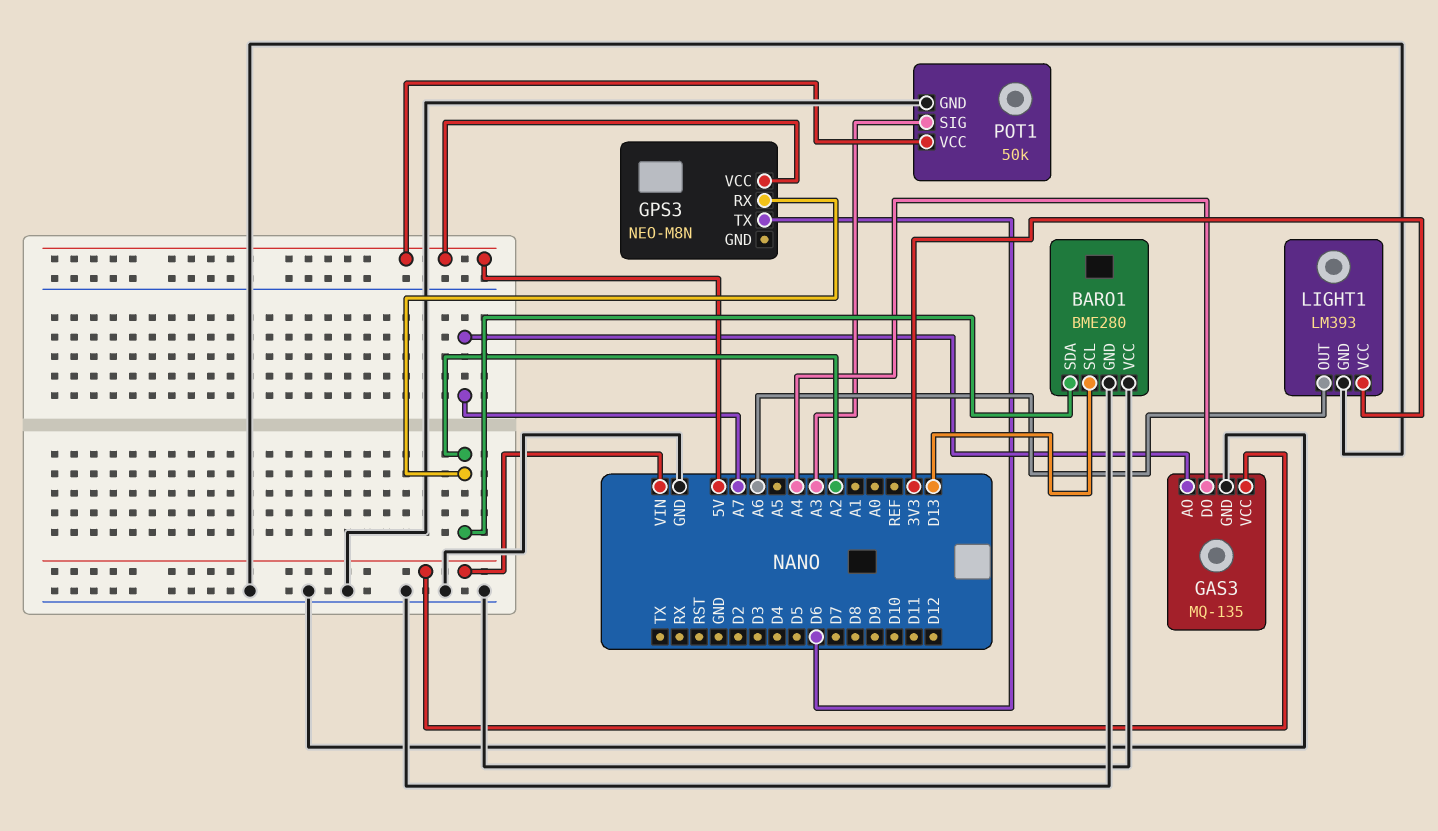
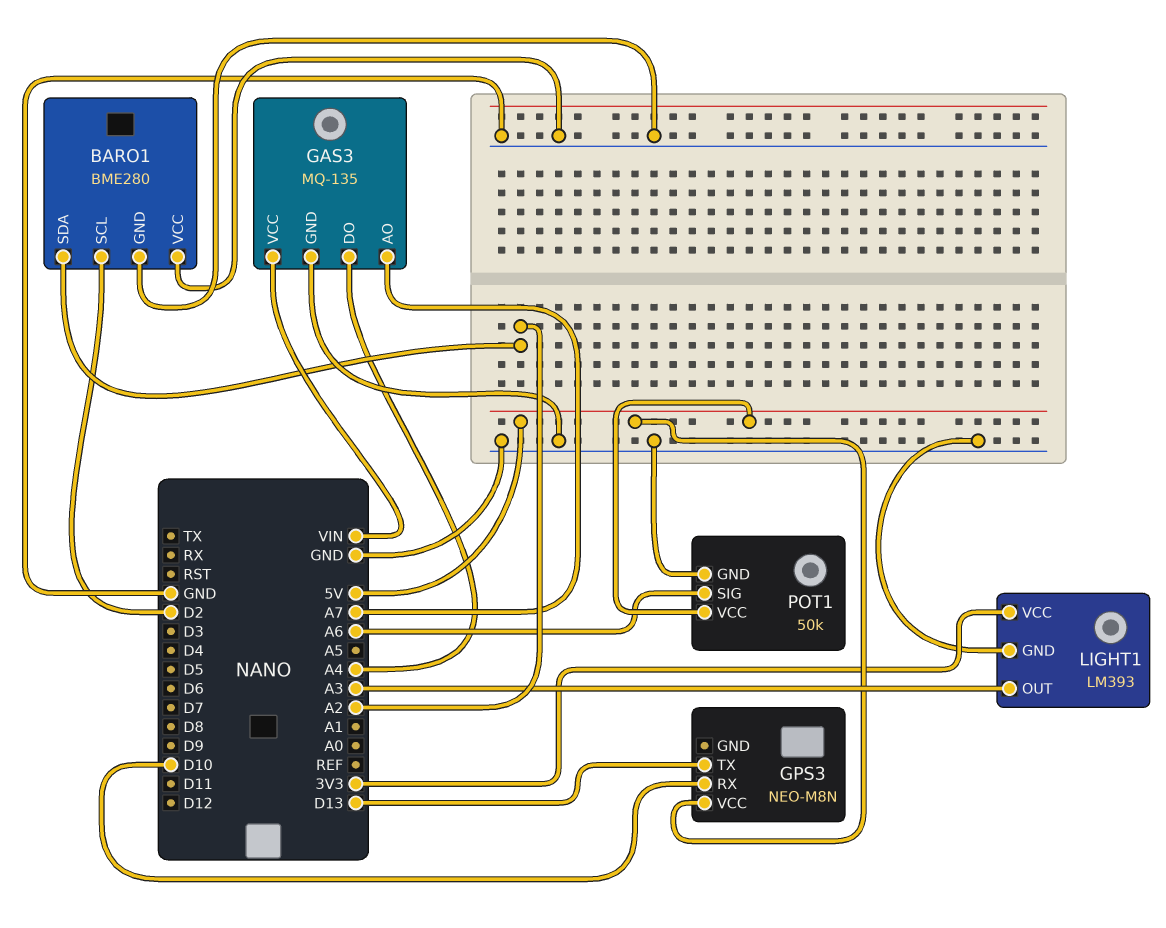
BARO1 pin SCL: D13 -> D2
GPS3 pin RX: A2 -> D10
GPS3 pin TX: D6 -> D13
LIGHT1 pin OUT: A6 -> A3
POT1 pin SIG: A3 -> A6

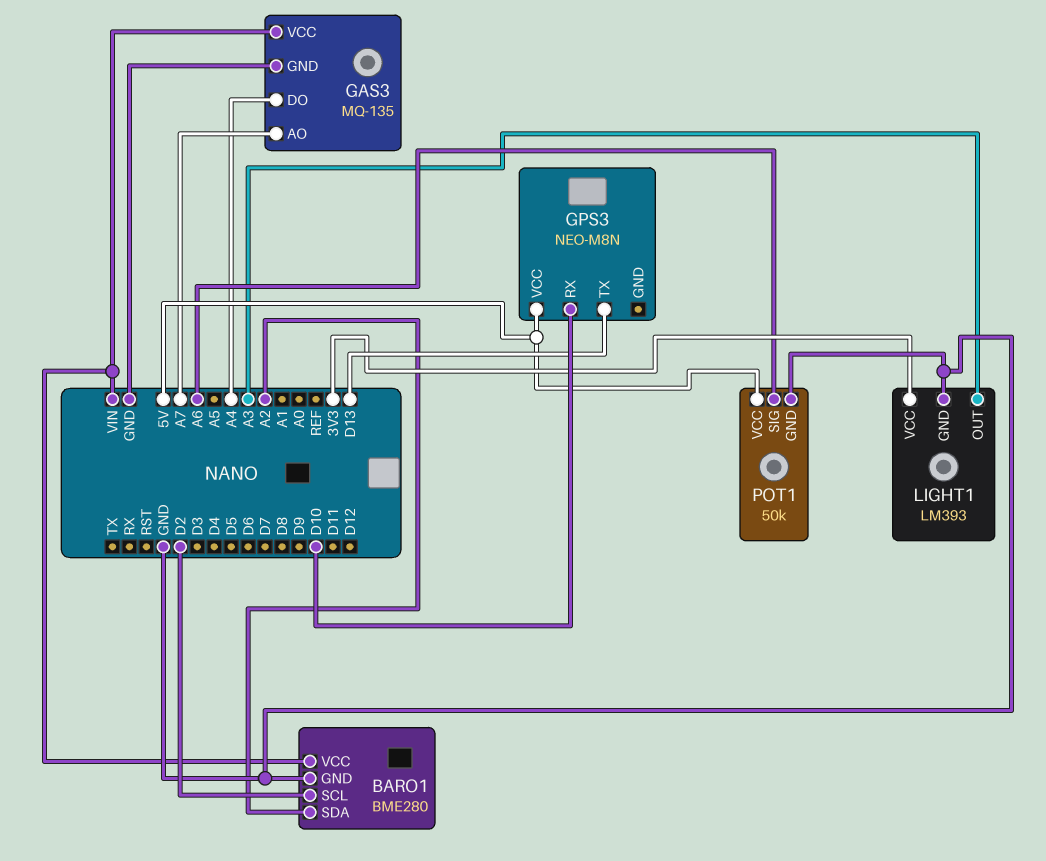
BARO1 pin VCC: GND -> VIN

